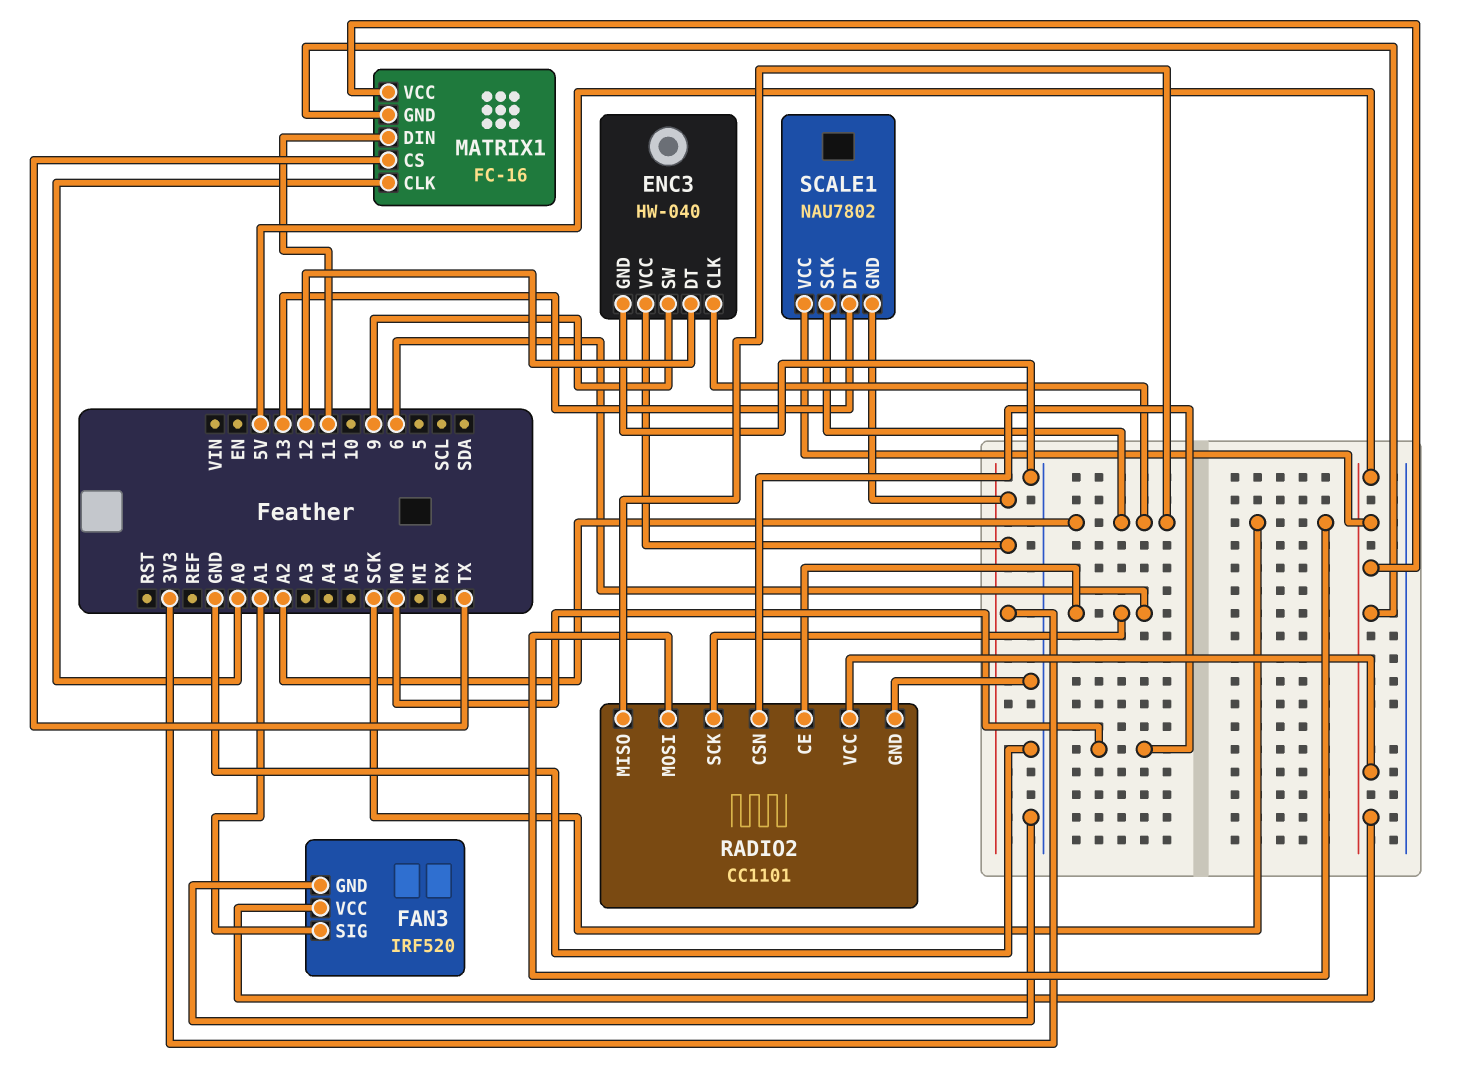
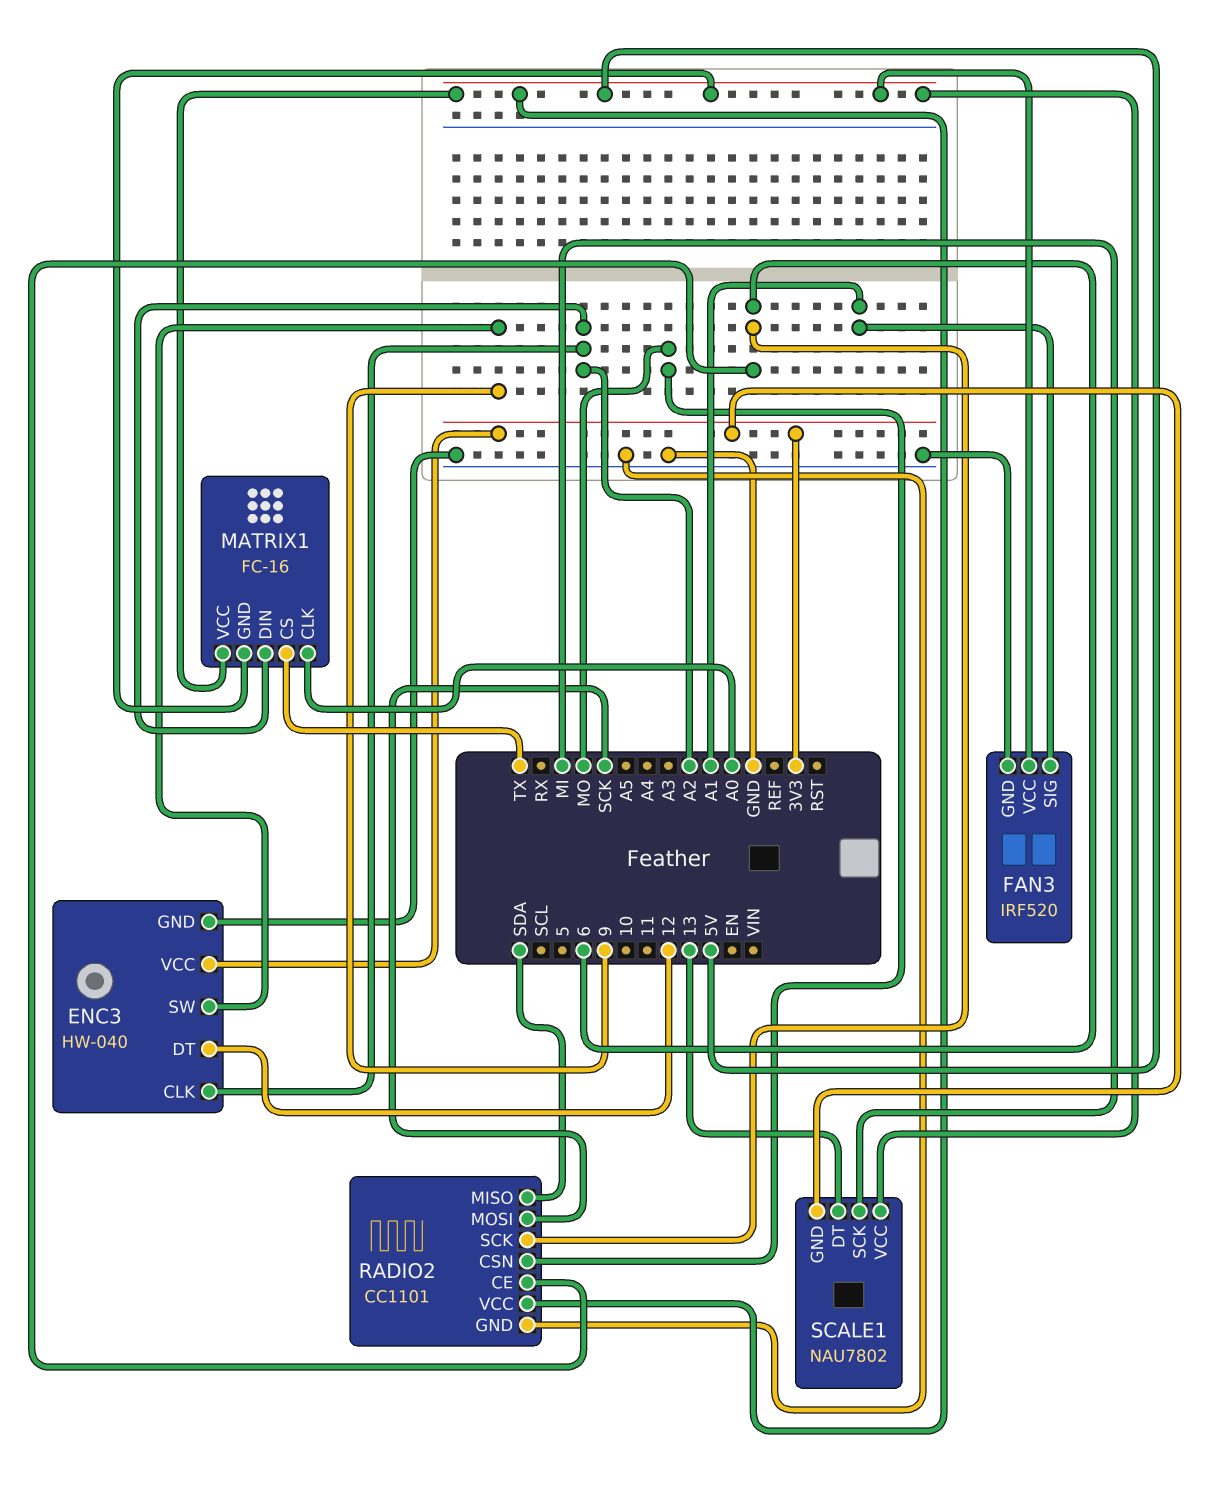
MATRIX1 pin DIN: 11 -> A2
RADIO2 pin MISO: A2 -> SDA
SCALE1 pin SCK: A2 -> MI

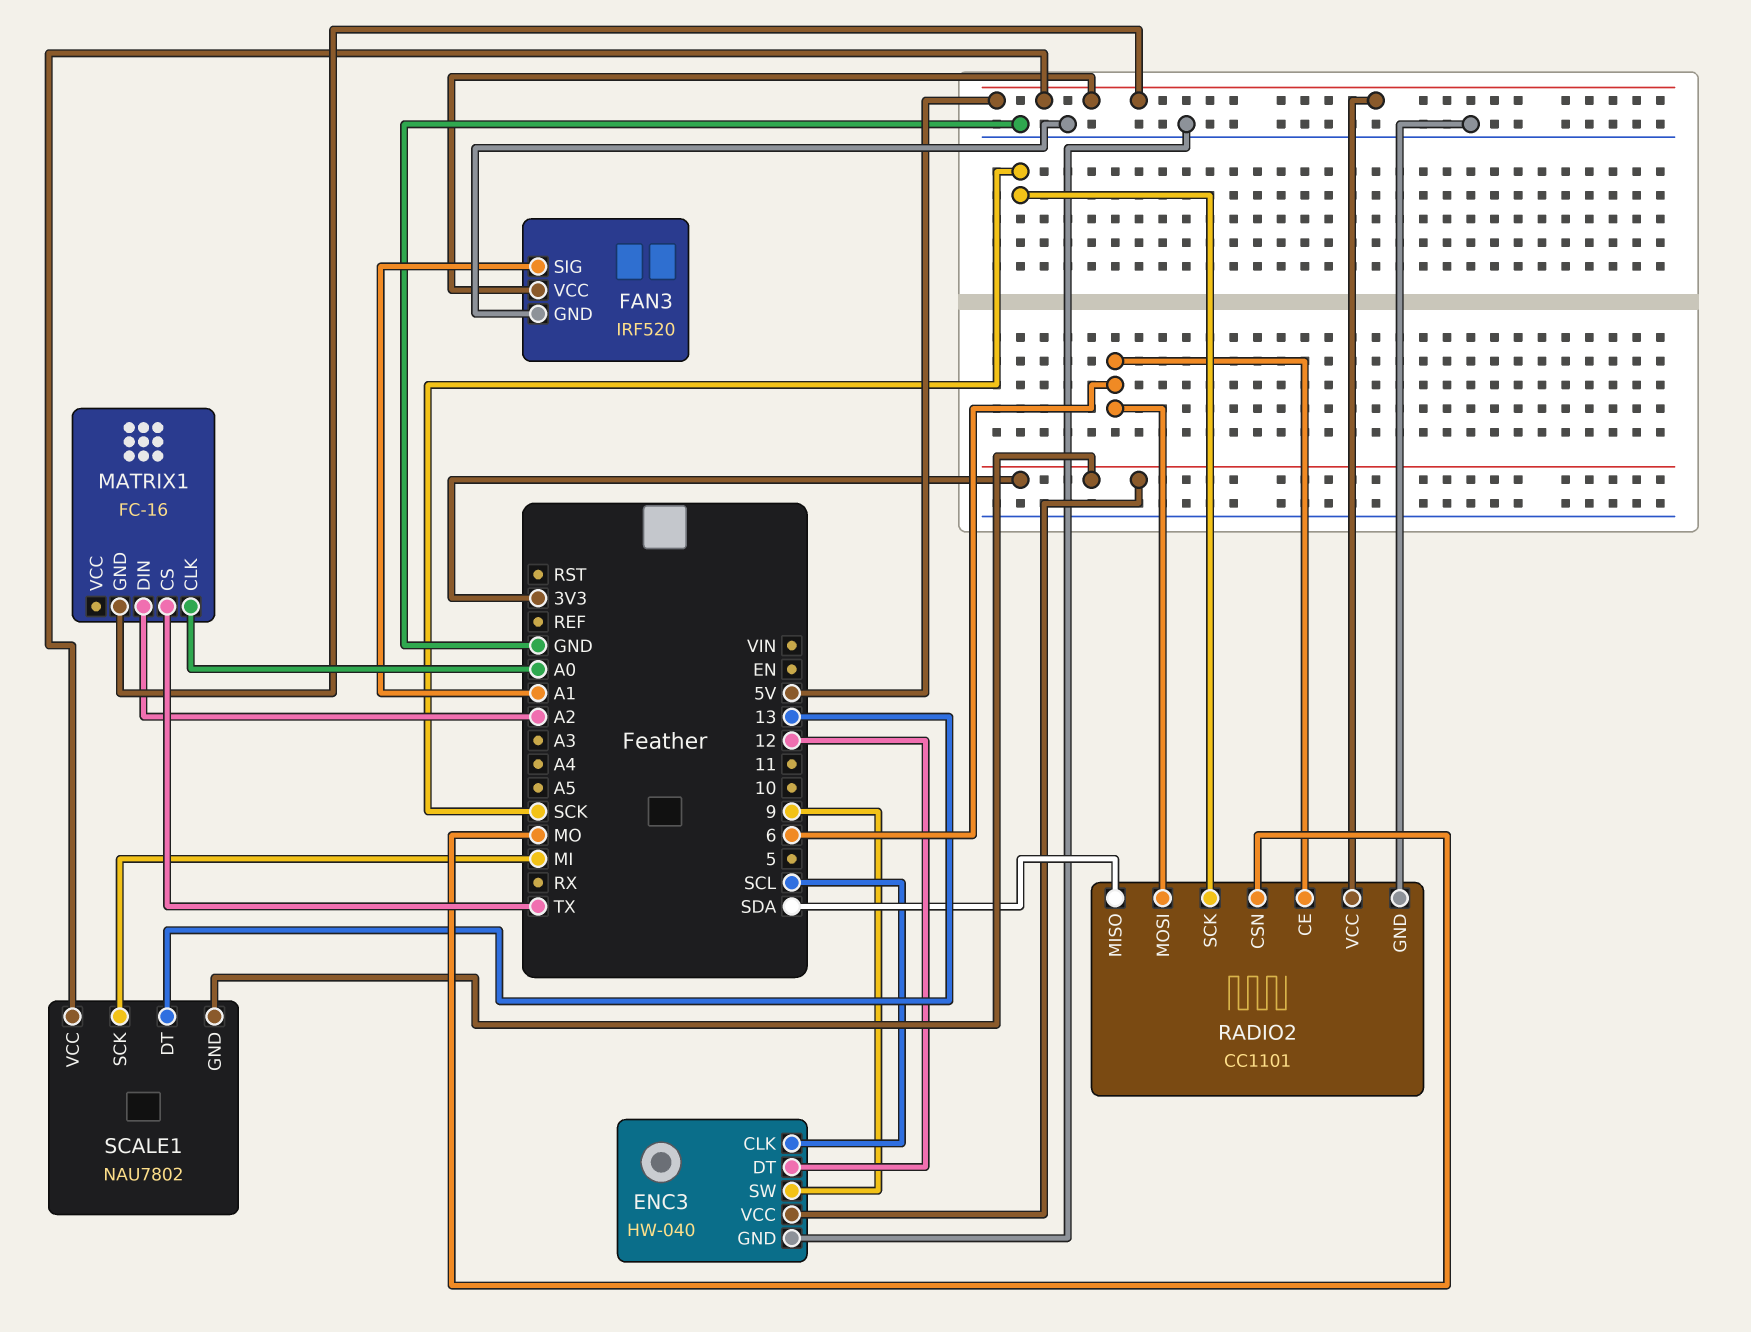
ENC3 pin CLK: A2 -> SCL
MATRIX1 pin VCC: 5V -> none
RADIO2 pin MOSI: SCK -> 6
RADIO2 pin SCK: 6 -> SCK

